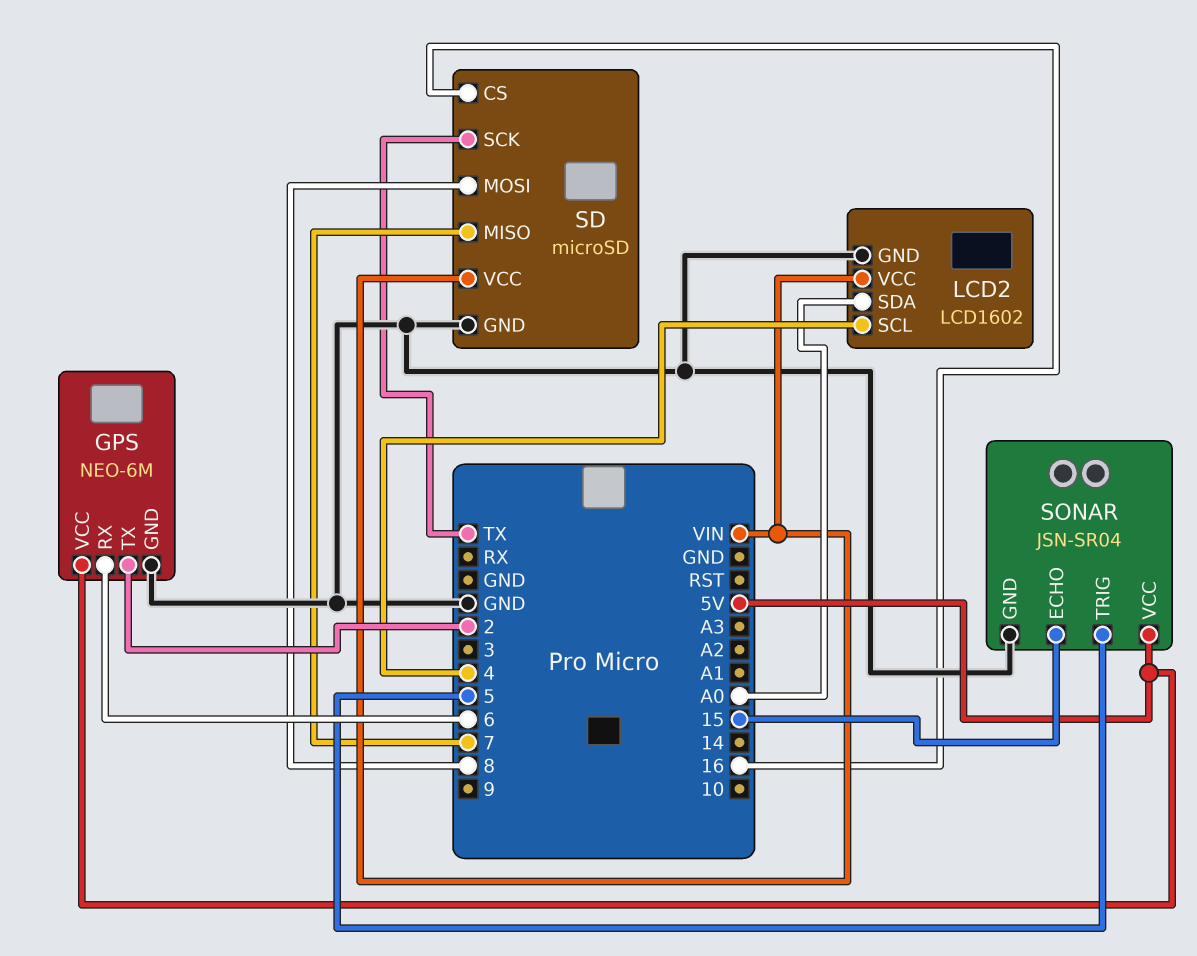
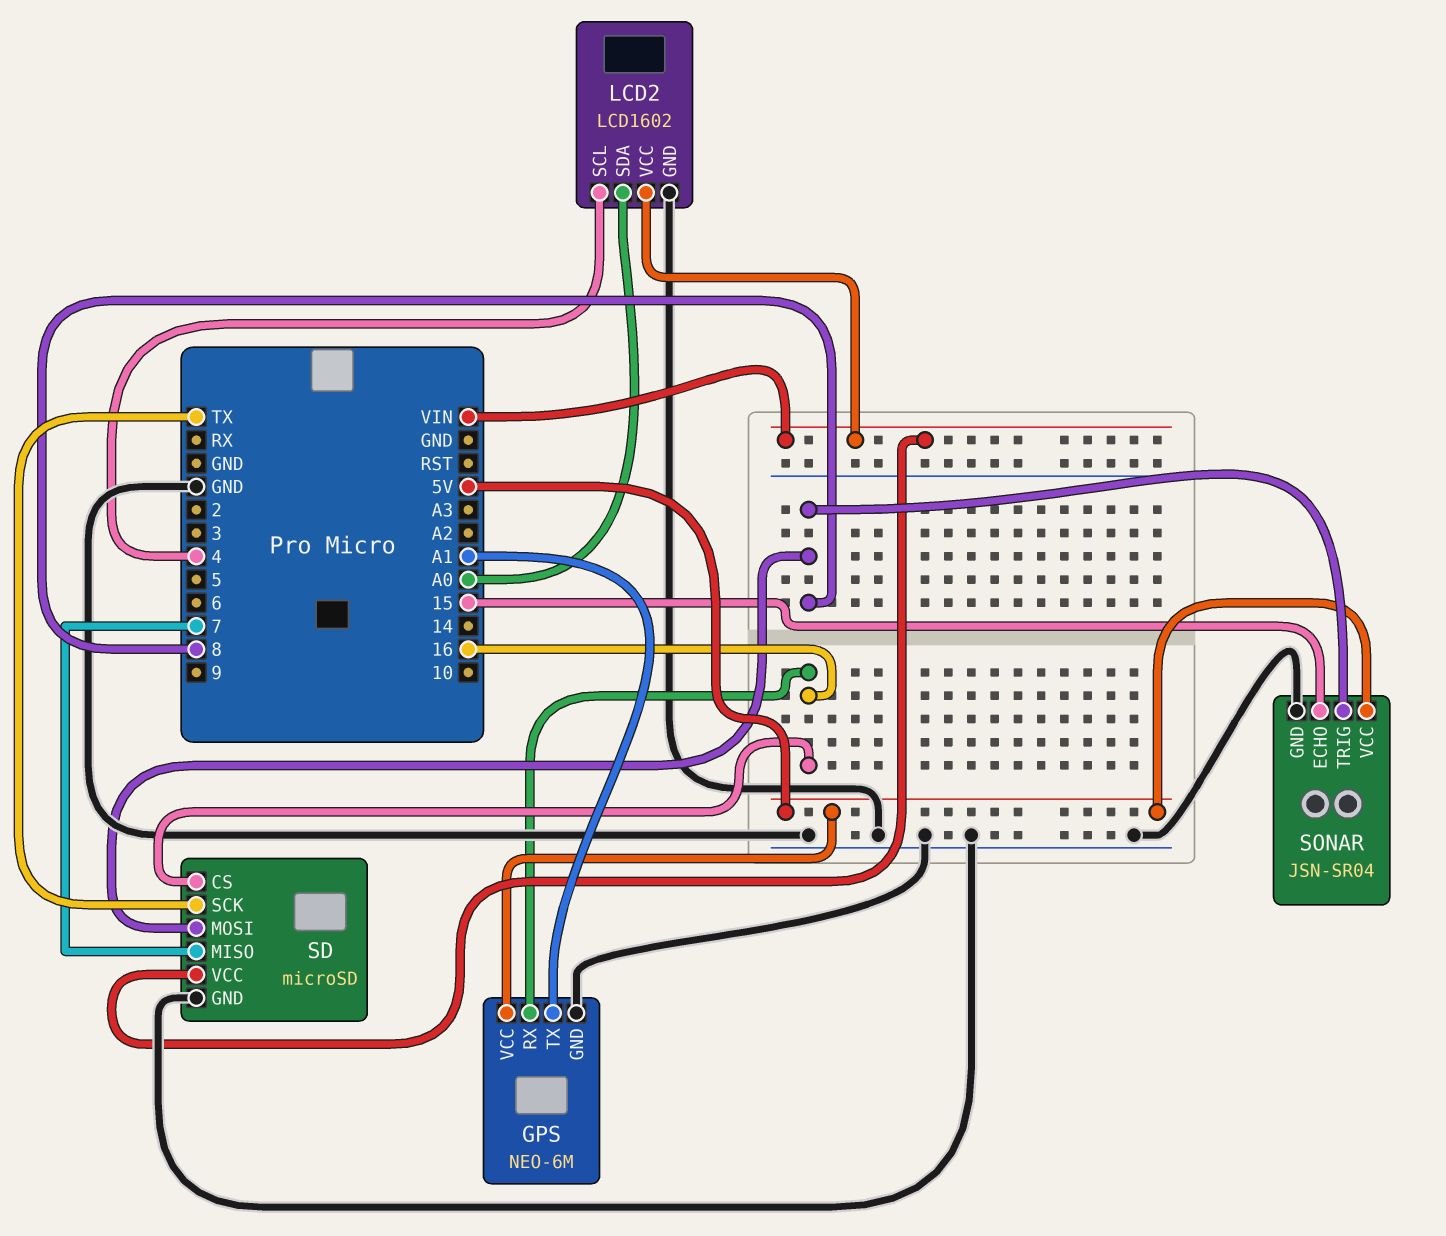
GPS pin RX: 6 -> 16
GPS pin TX: 2 -> A1
SONAR pin TRIG: 5 -> 8

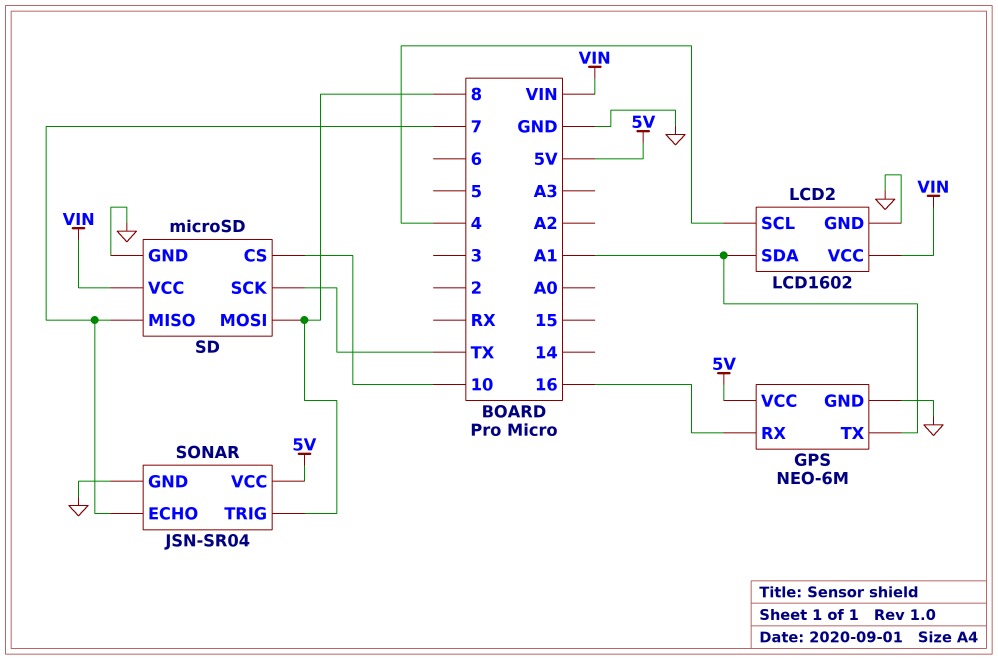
LCD2 pin SDA: A0 -> A1
SD pin CS: 16 -> 10
SONAR pin ECHO: 15 -> 7

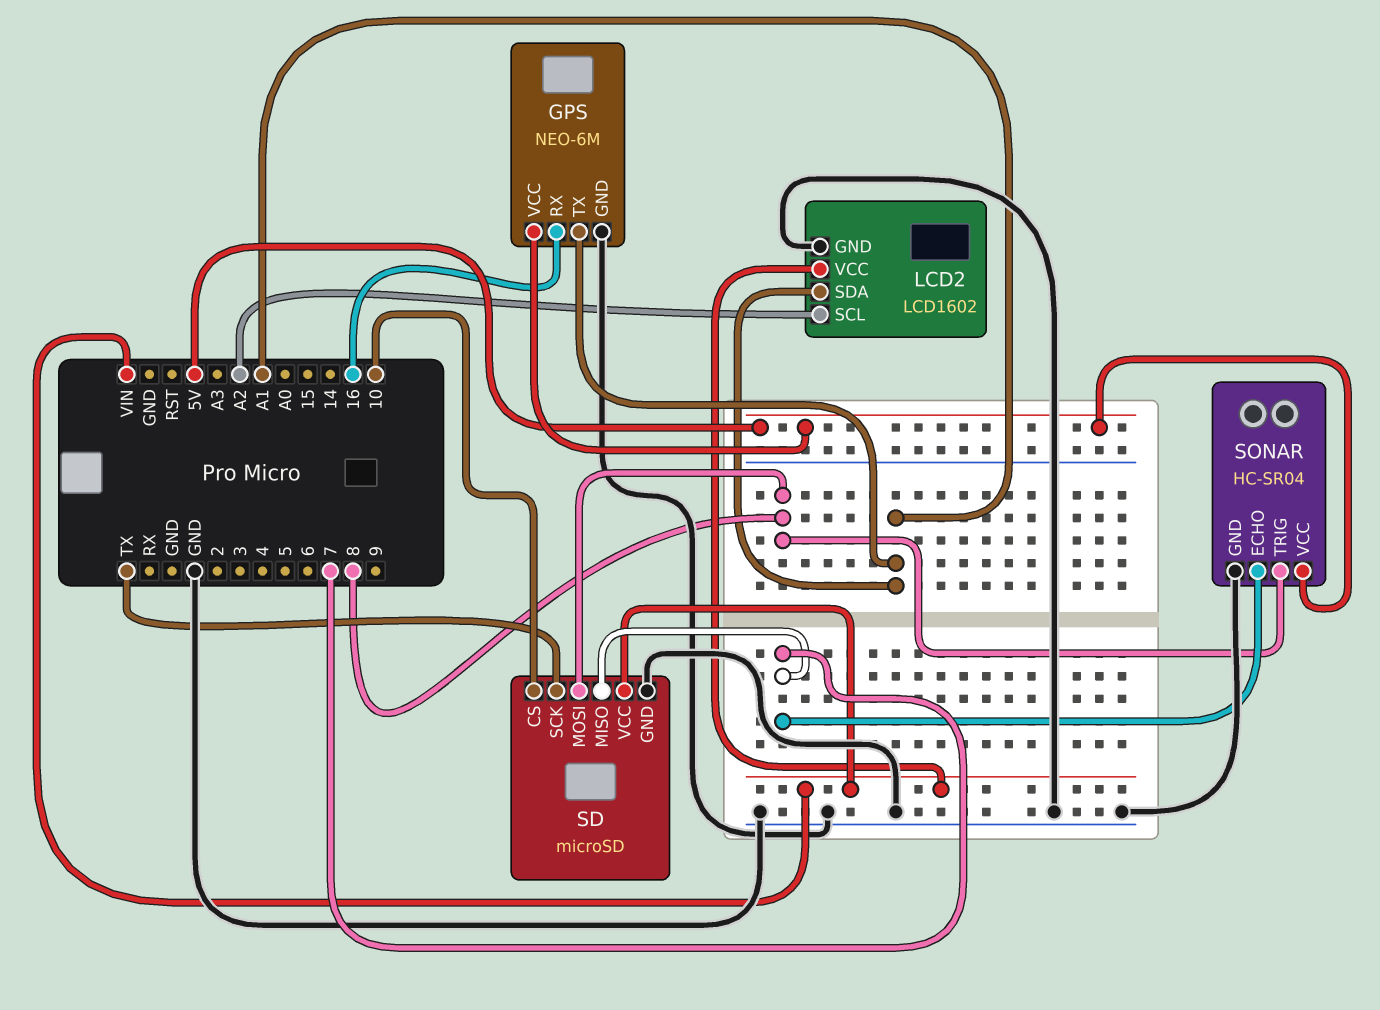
LCD2 pin SCL: 4 -> A2
SONAR: JSN-SR04 -> HC-SR04

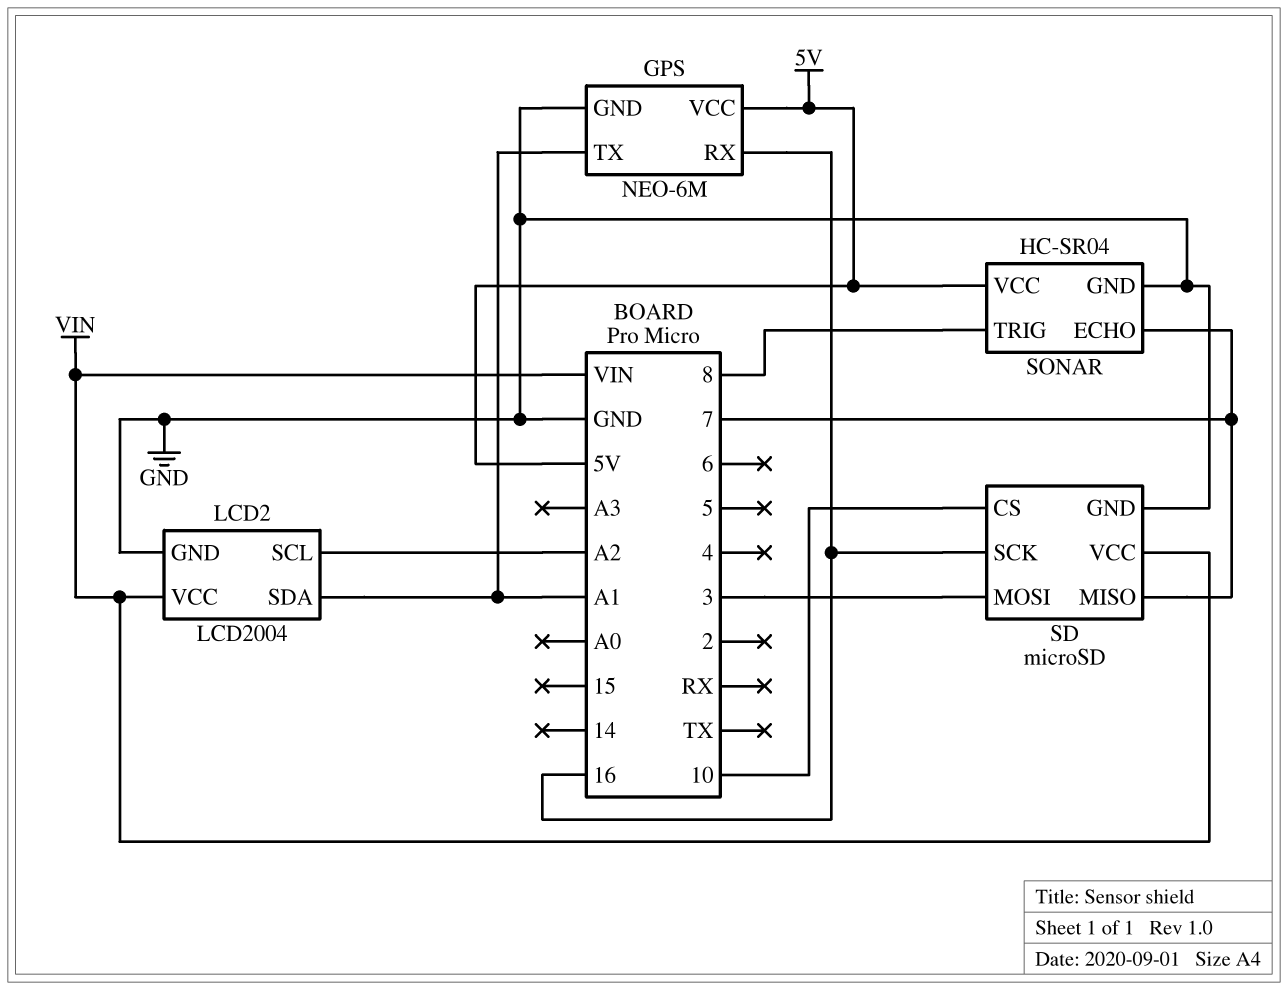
LCD2: LCD1602 -> LCD2004
SD pin MOSI: 8 -> 3
SD pin SCK: TX -> 16

